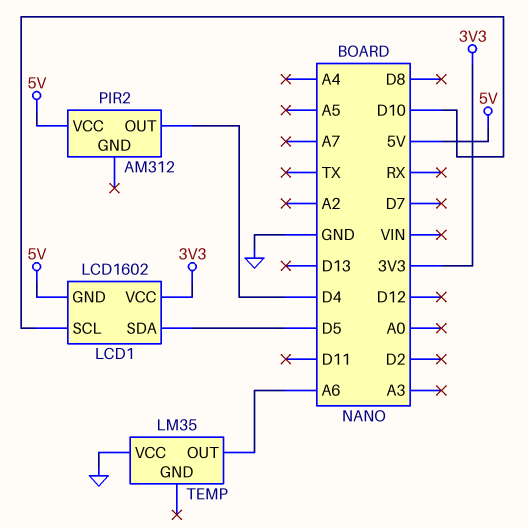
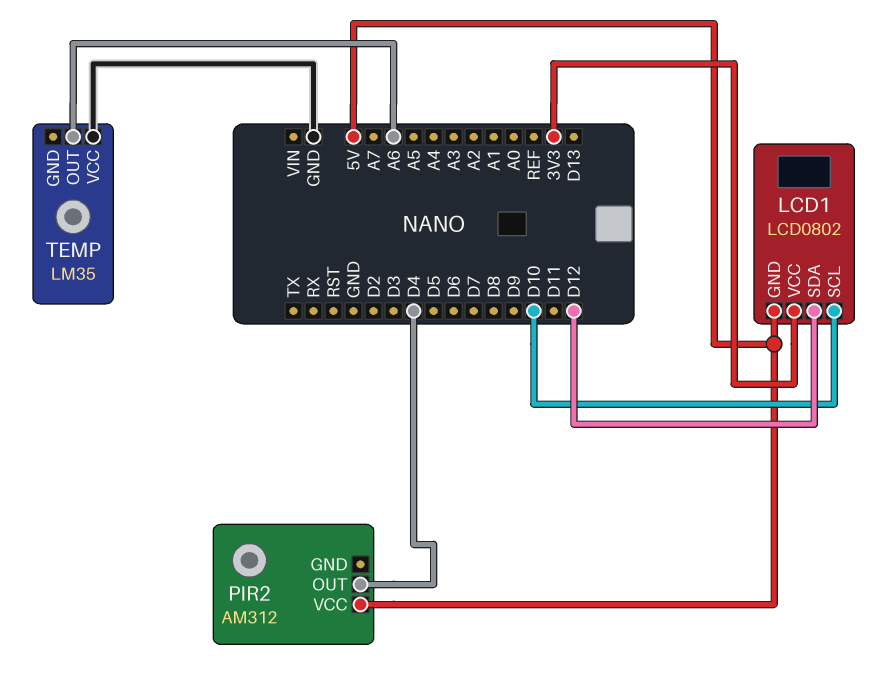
LCD1: LCD1602 -> LCD0802
LCD1 pin SDA: D5 -> D12

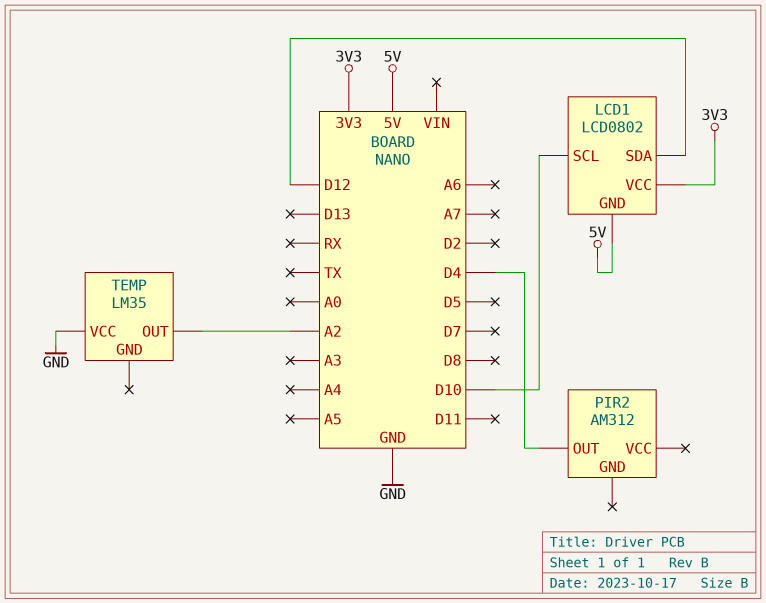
PIR2 pin VCC: 5V -> none
TEMP pin OUT: A6 -> A2

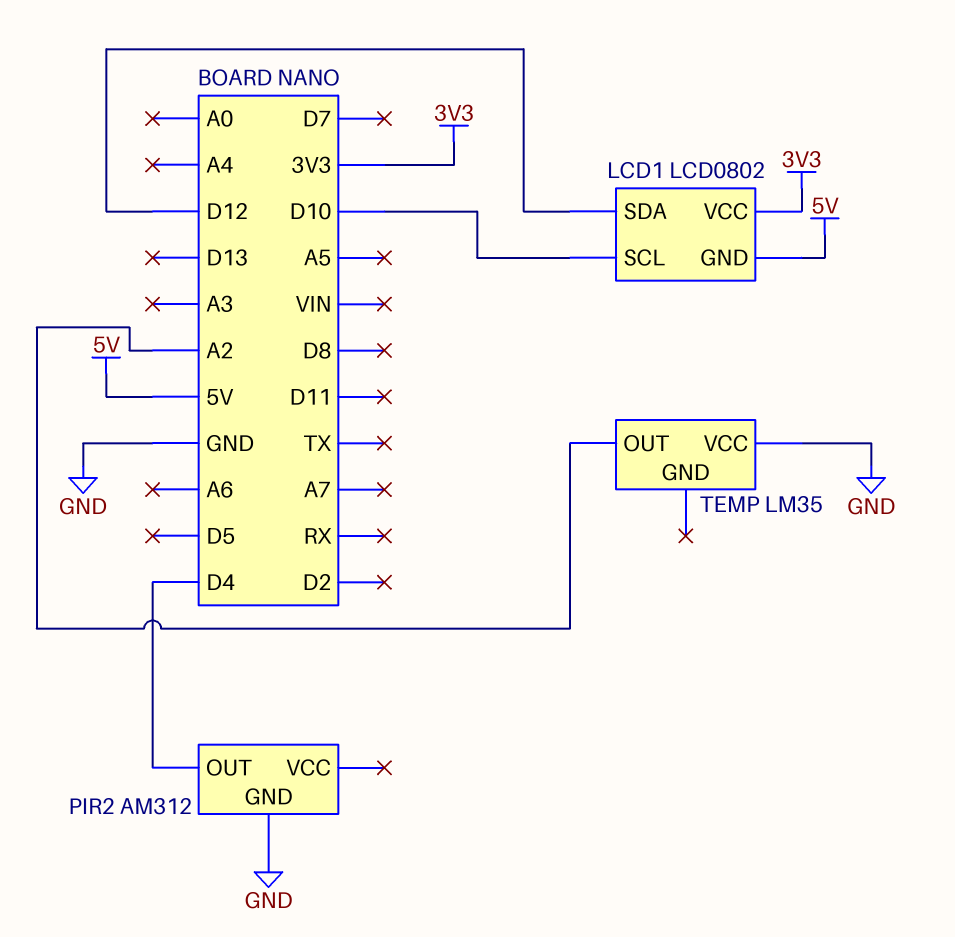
PIR2 pin GND: none -> GND

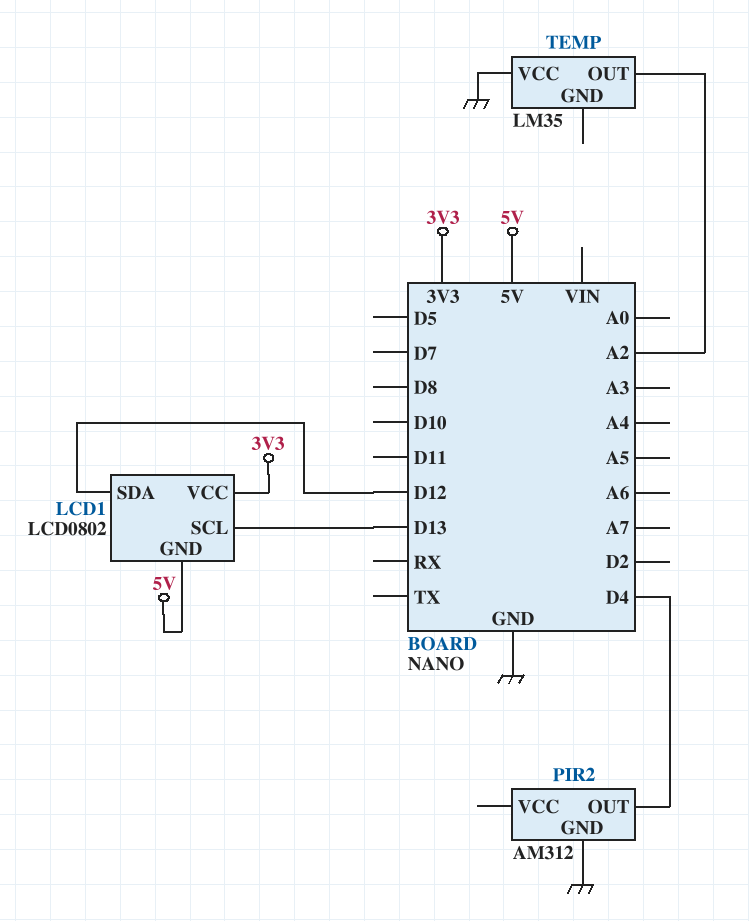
LCD1 pin SCL: D10 -> D13

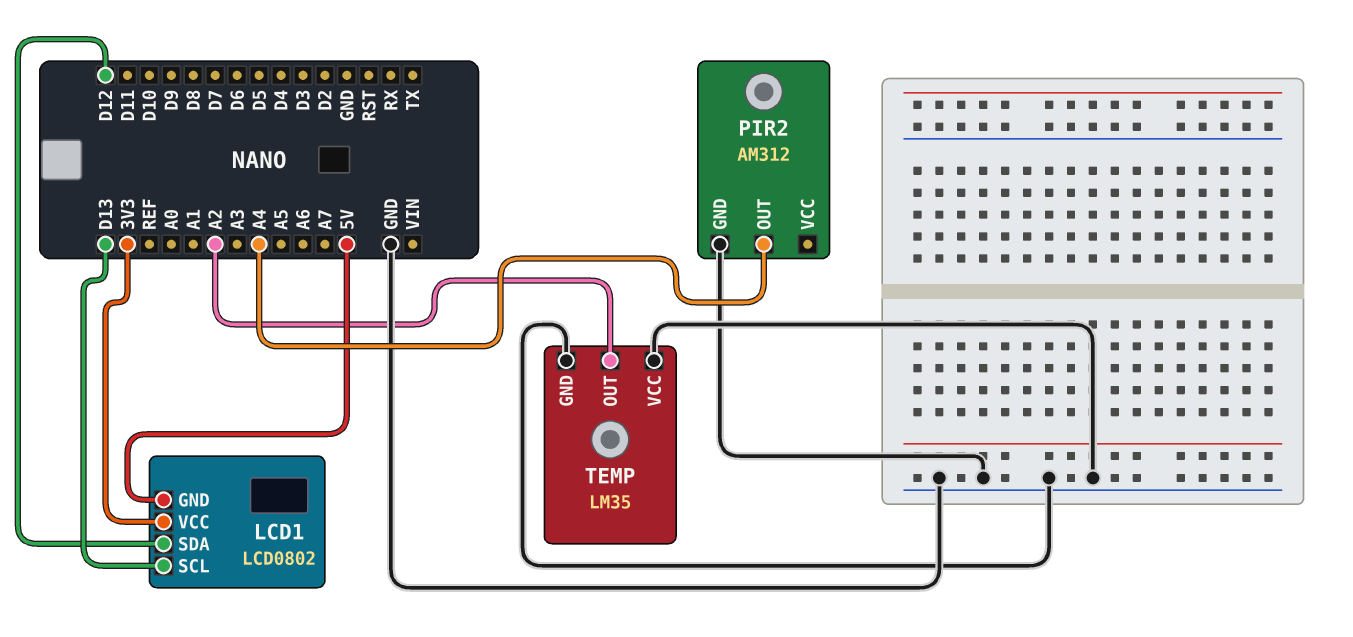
PIR2 pin OUT: D4 -> A4
TEMP pin GND: none -> GND

